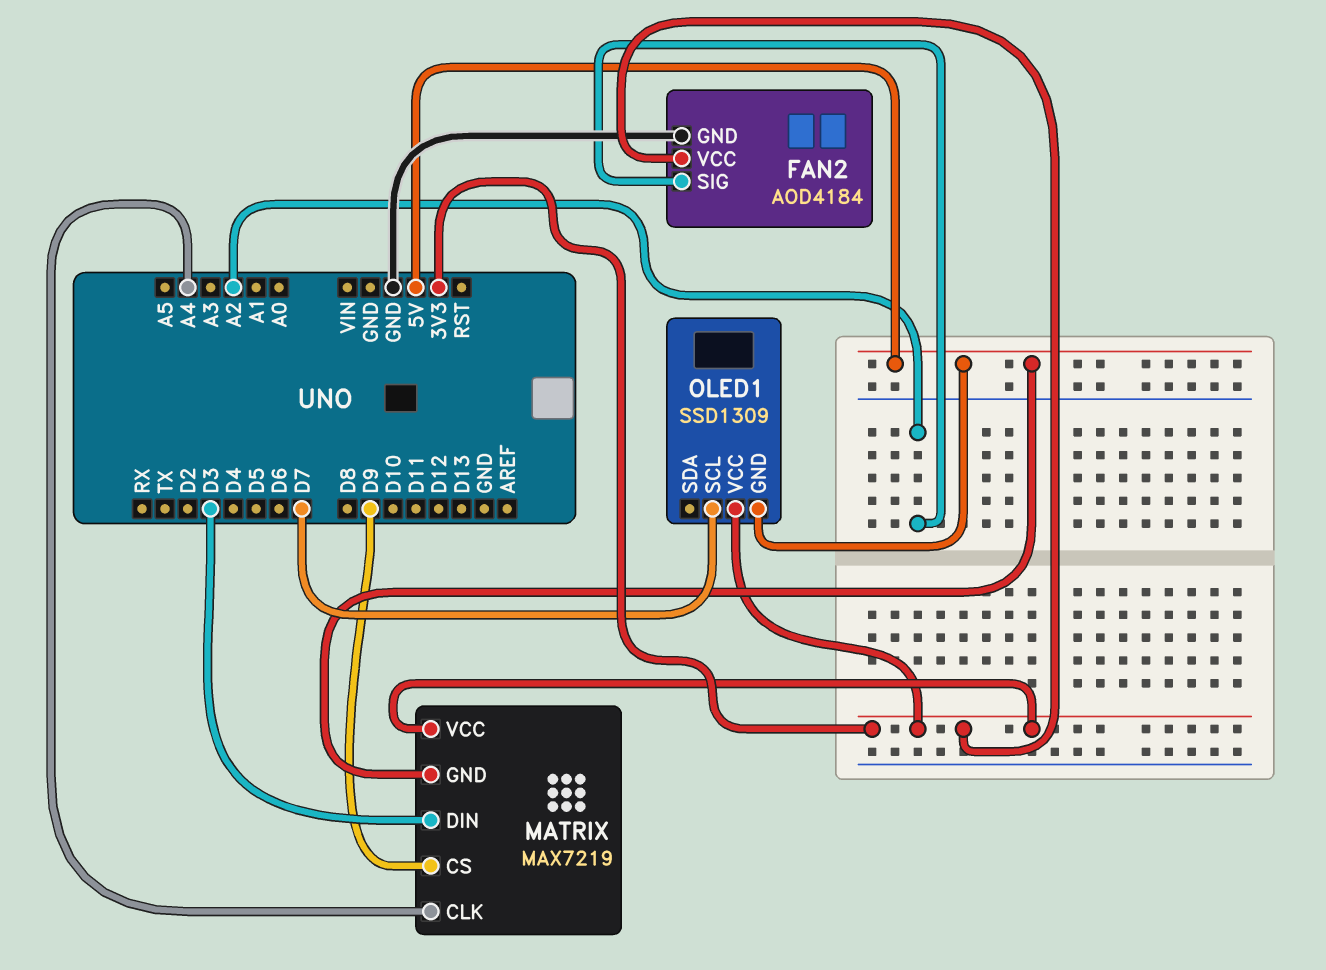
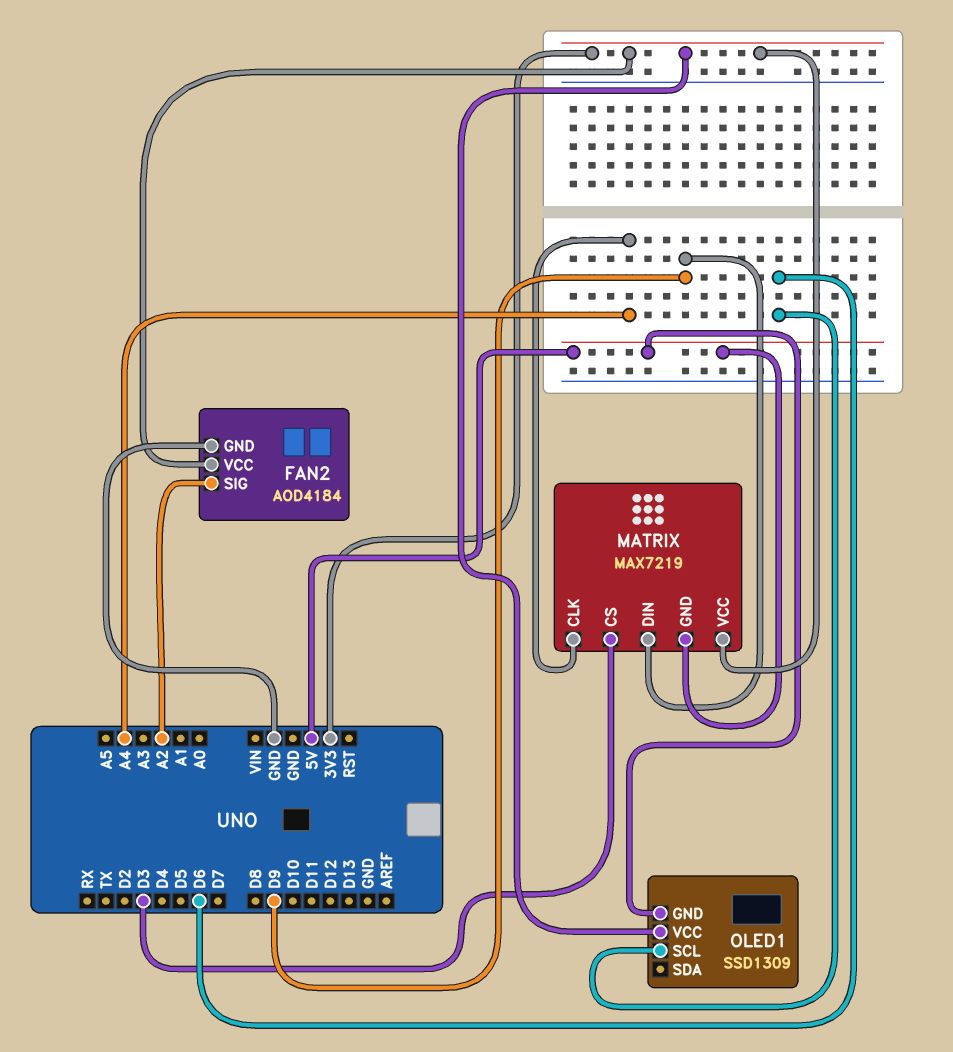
MATRIX pin CS: D9 -> D3
MATRIX pin DIN: D3 -> D9
OLED1 pin SCL: D7 -> D6

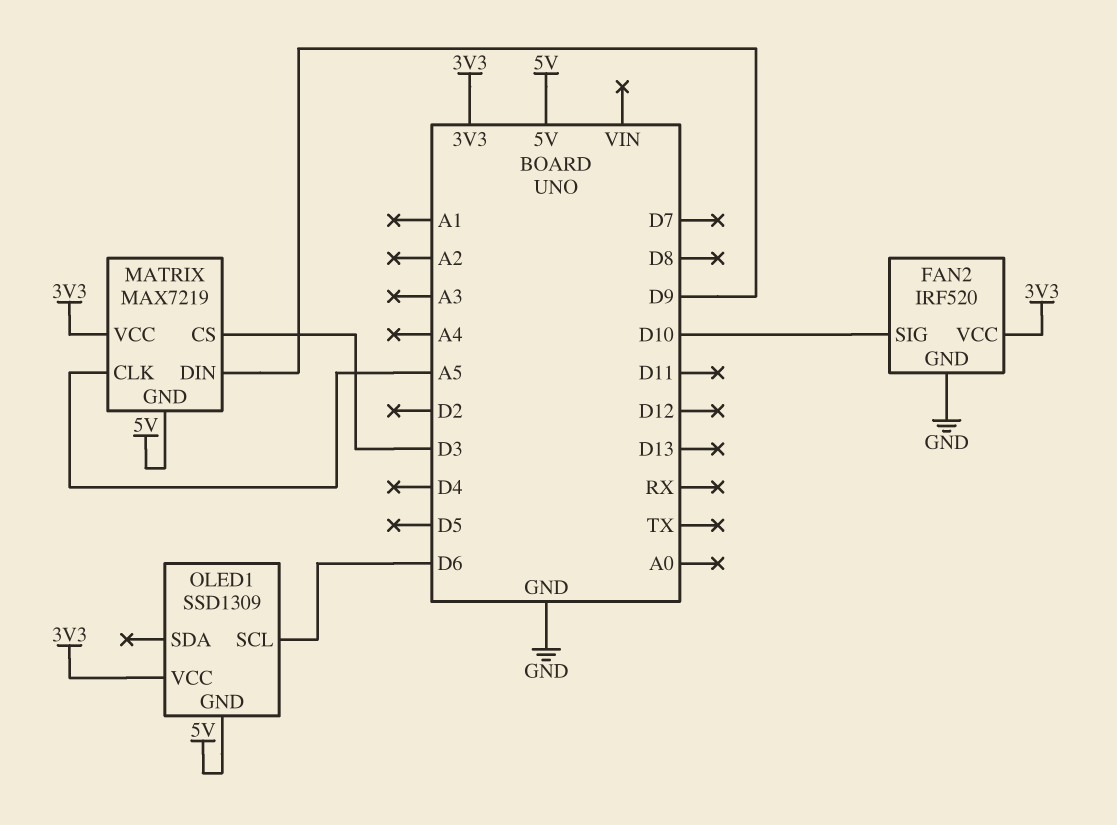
FAN2: AOD4184 -> IRF520
FAN2 pin SIG: A2 -> D10
MATRIX pin CLK: A4 -> A5

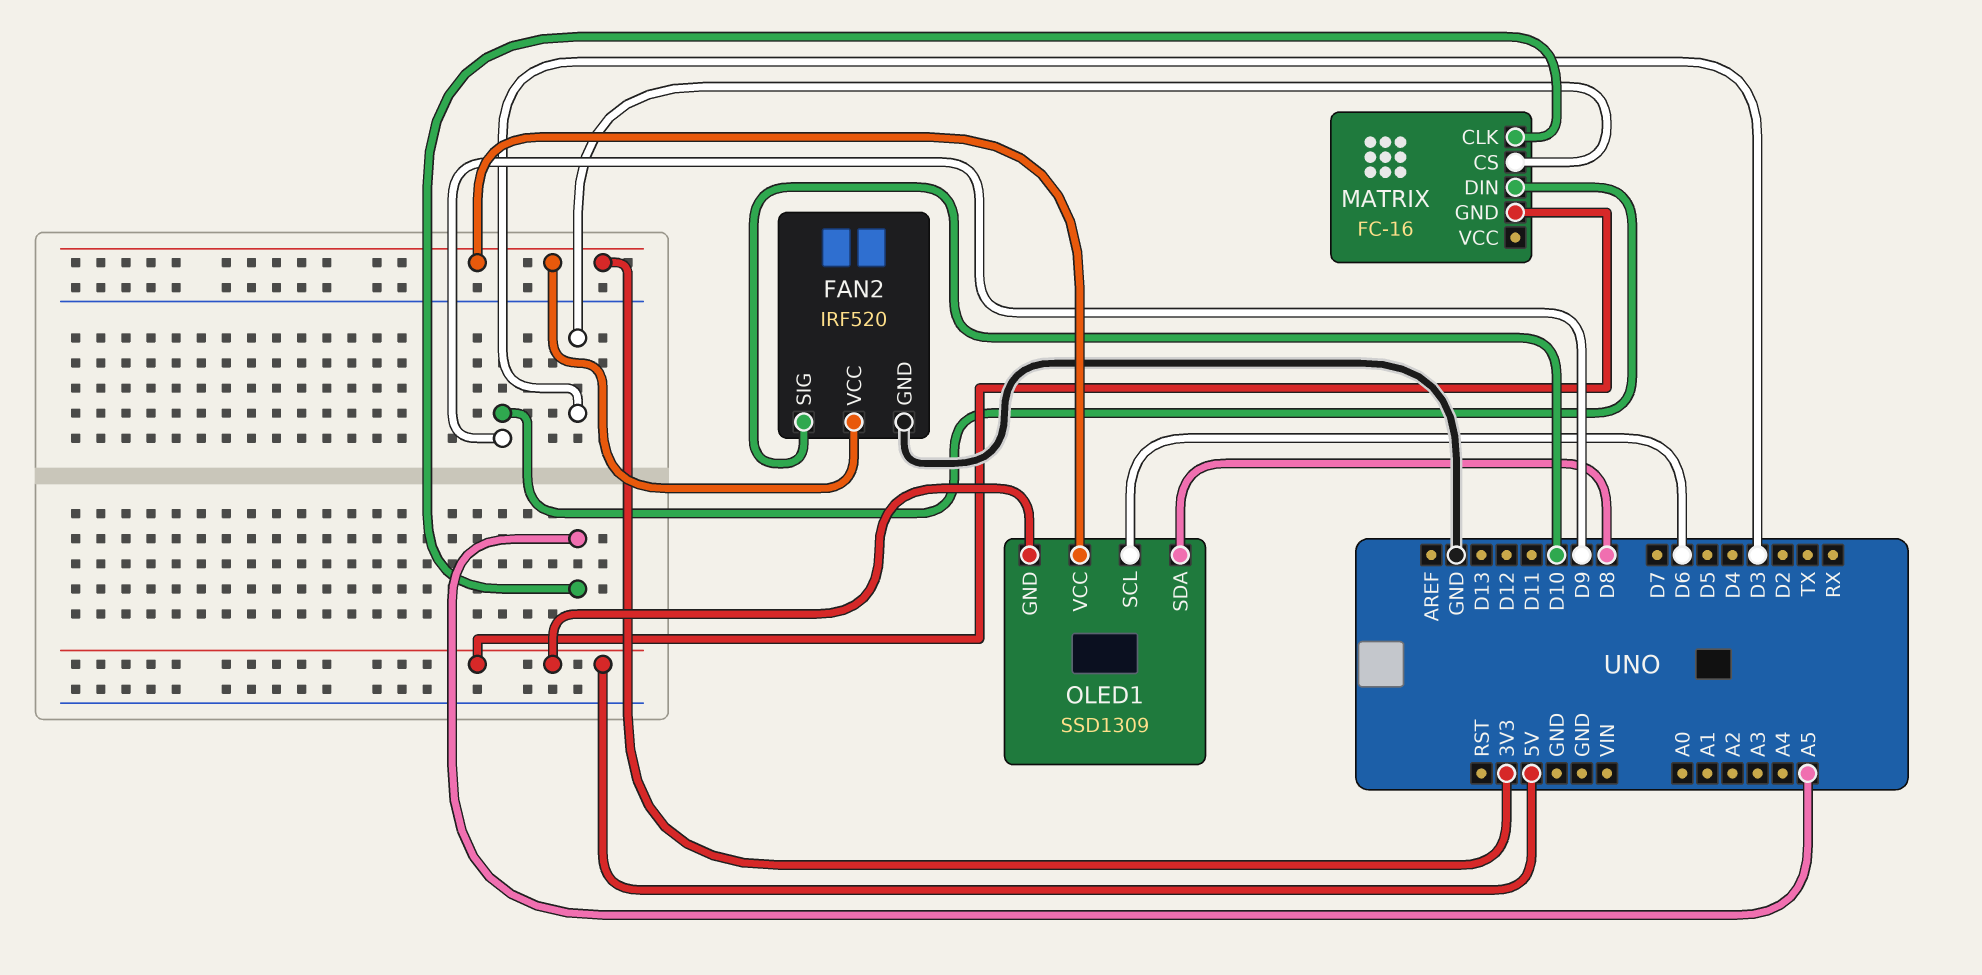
MATRIX: MAX7219 -> FC-16
MATRIX pin VCC: 3V3 -> none
OLED1 pin SDA: none -> D8

